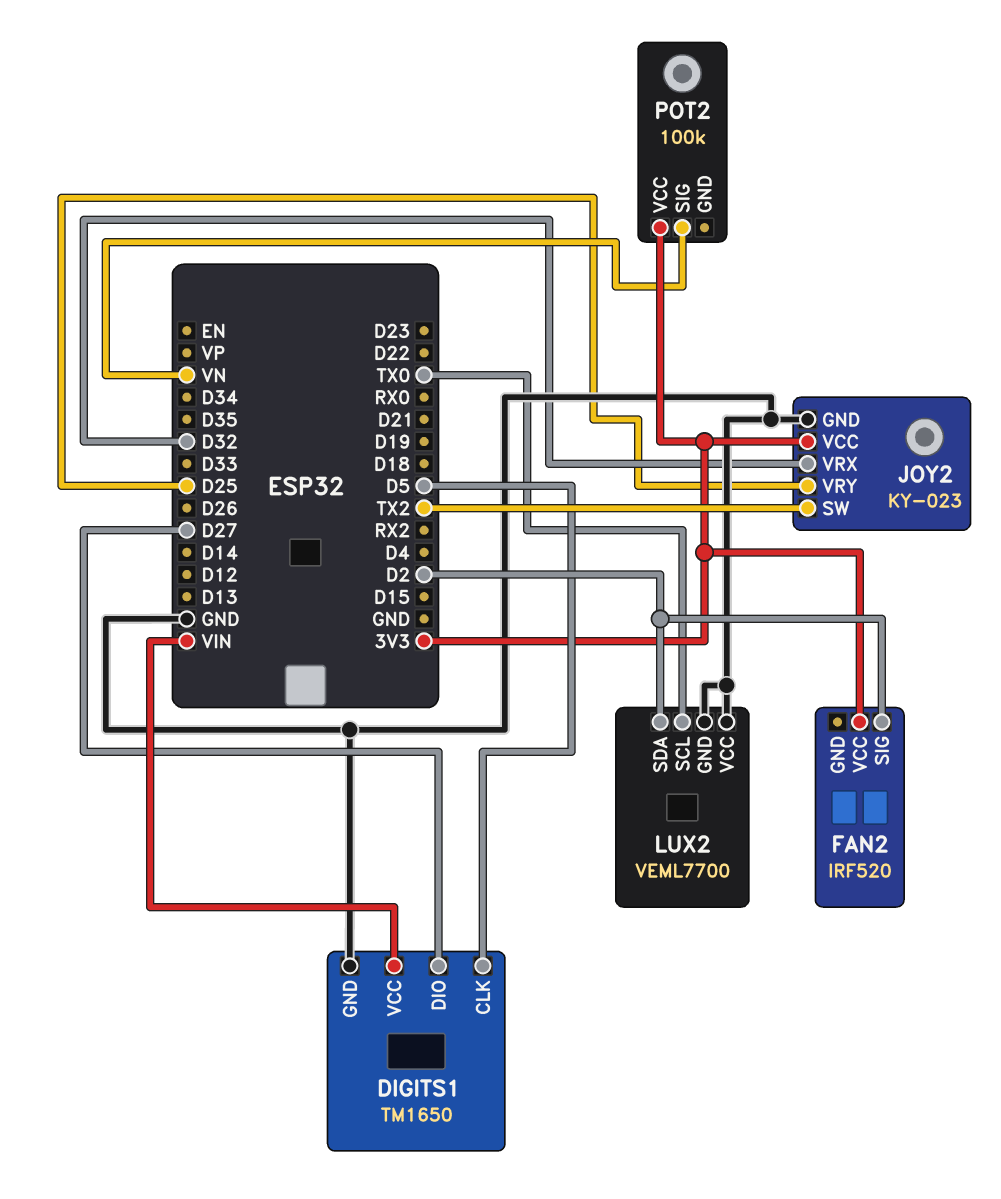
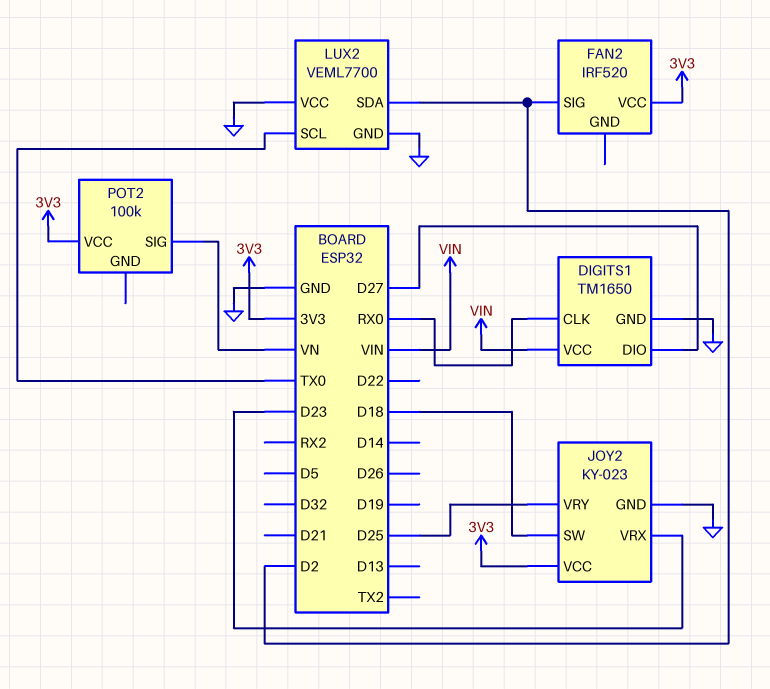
DIGITS1 pin CLK: D5 -> RX0
JOY2 pin SW: TX2 -> D18
JOY2 pin VRX: D32 -> D23

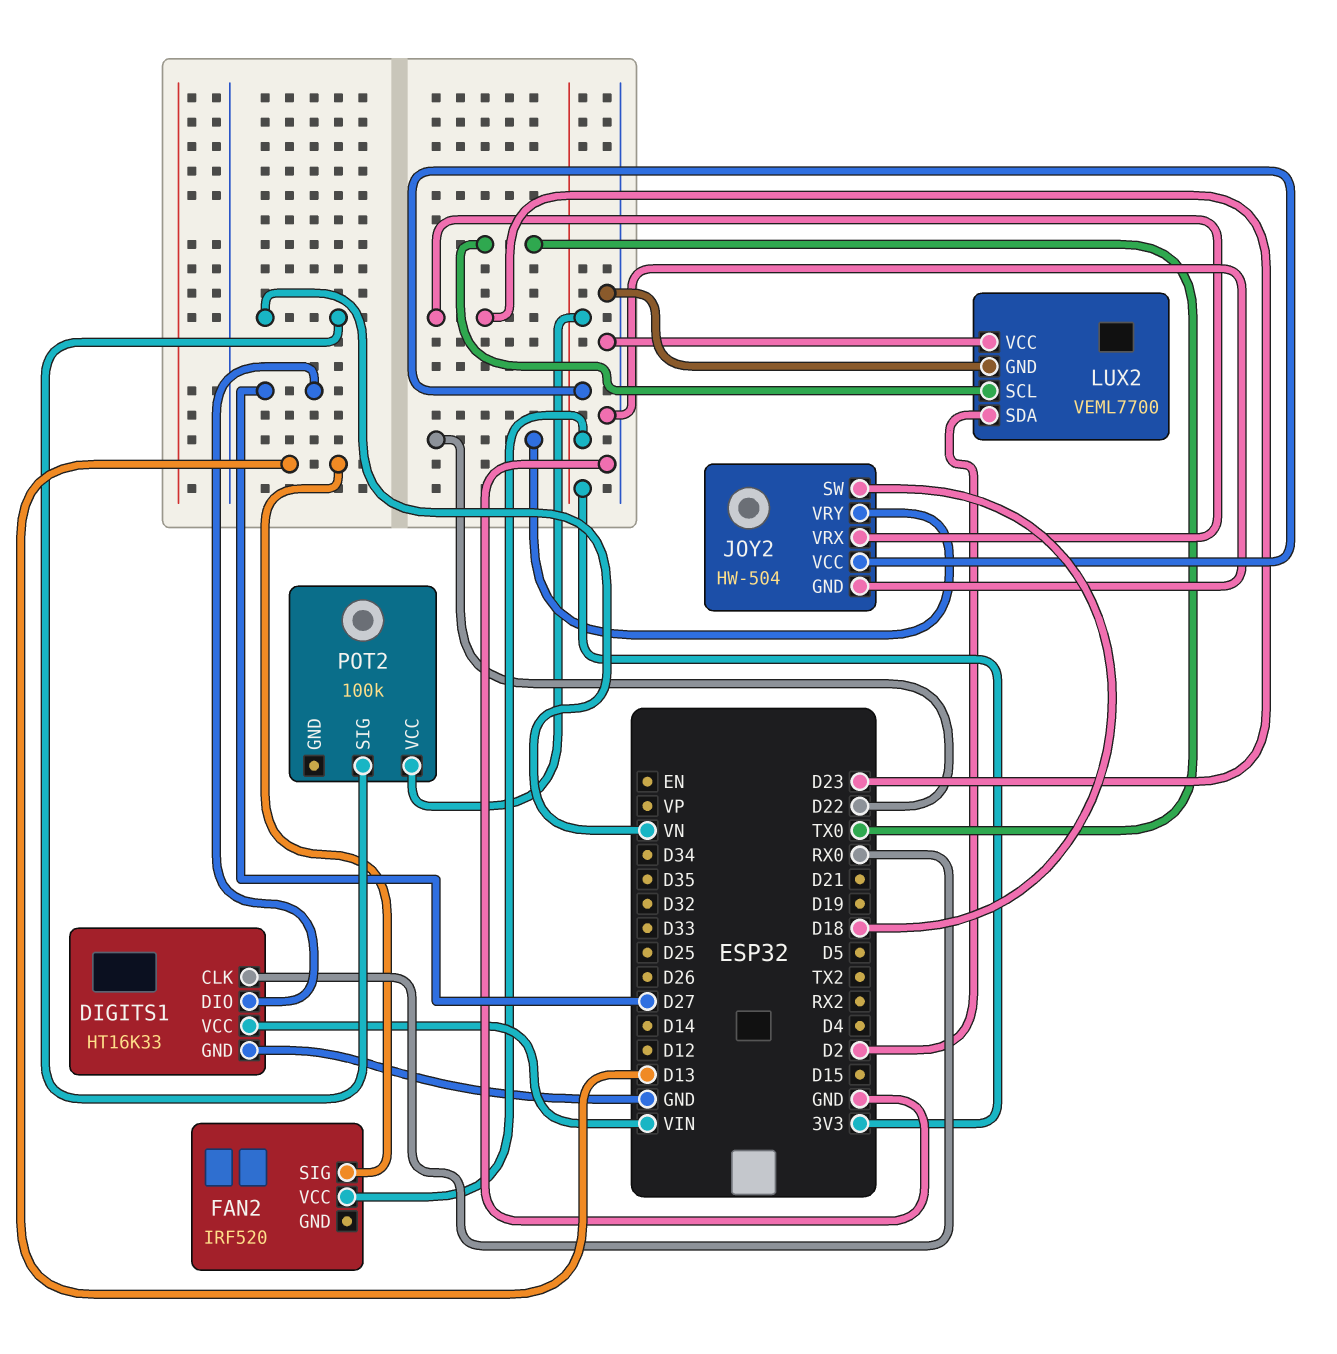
DIGITS1: TM1650 -> HT16K33
FAN2 pin SIG: D2 -> D13
JOY2: KY-023 -> HW-504
JOY2 pin VRY: D25 -> D22

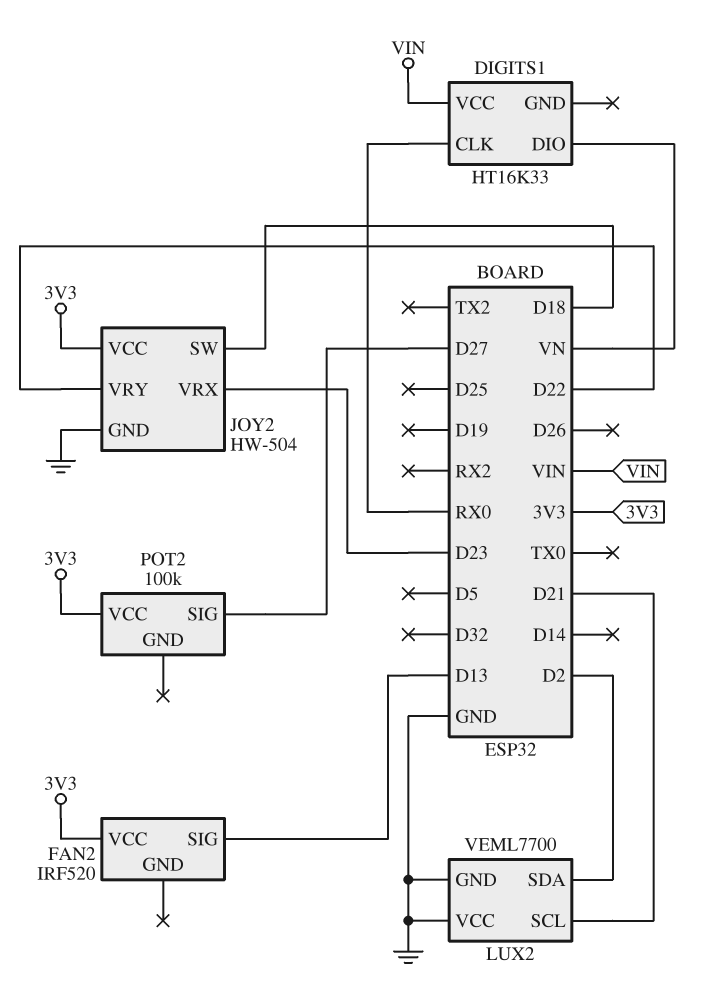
DIGITS1 pin DIO: D27 -> VN
DIGITS1 pin GND: GND -> none
LUX2 pin SCL: TX0 -> D21
POT2 pin SIG: VN -> D27

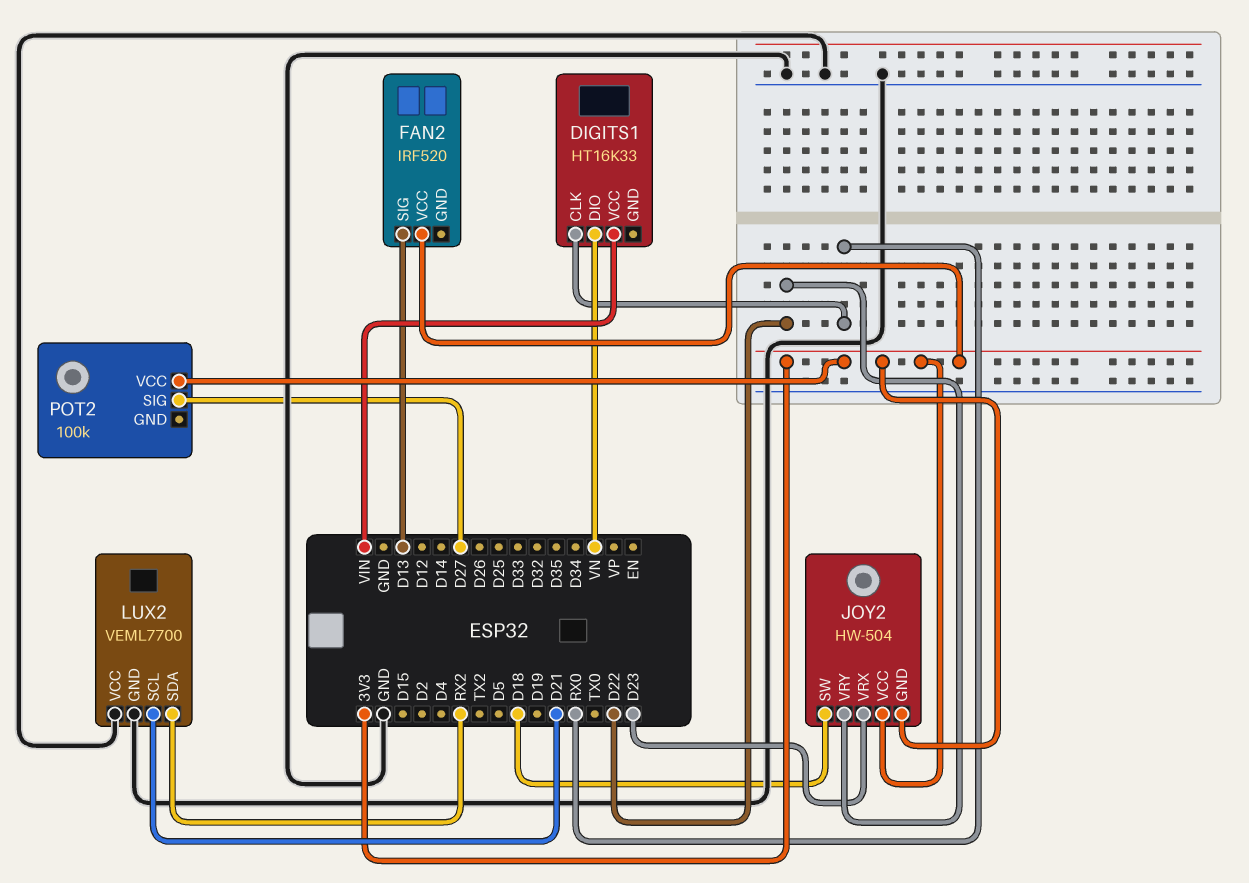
JOY2 pin GND: GND -> 3V3
LUX2 pin SDA: D2 -> RX2

